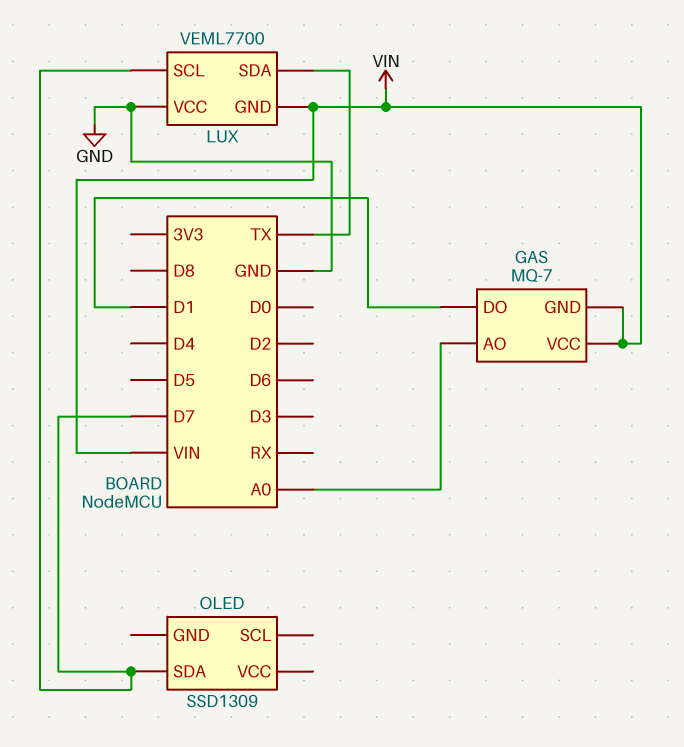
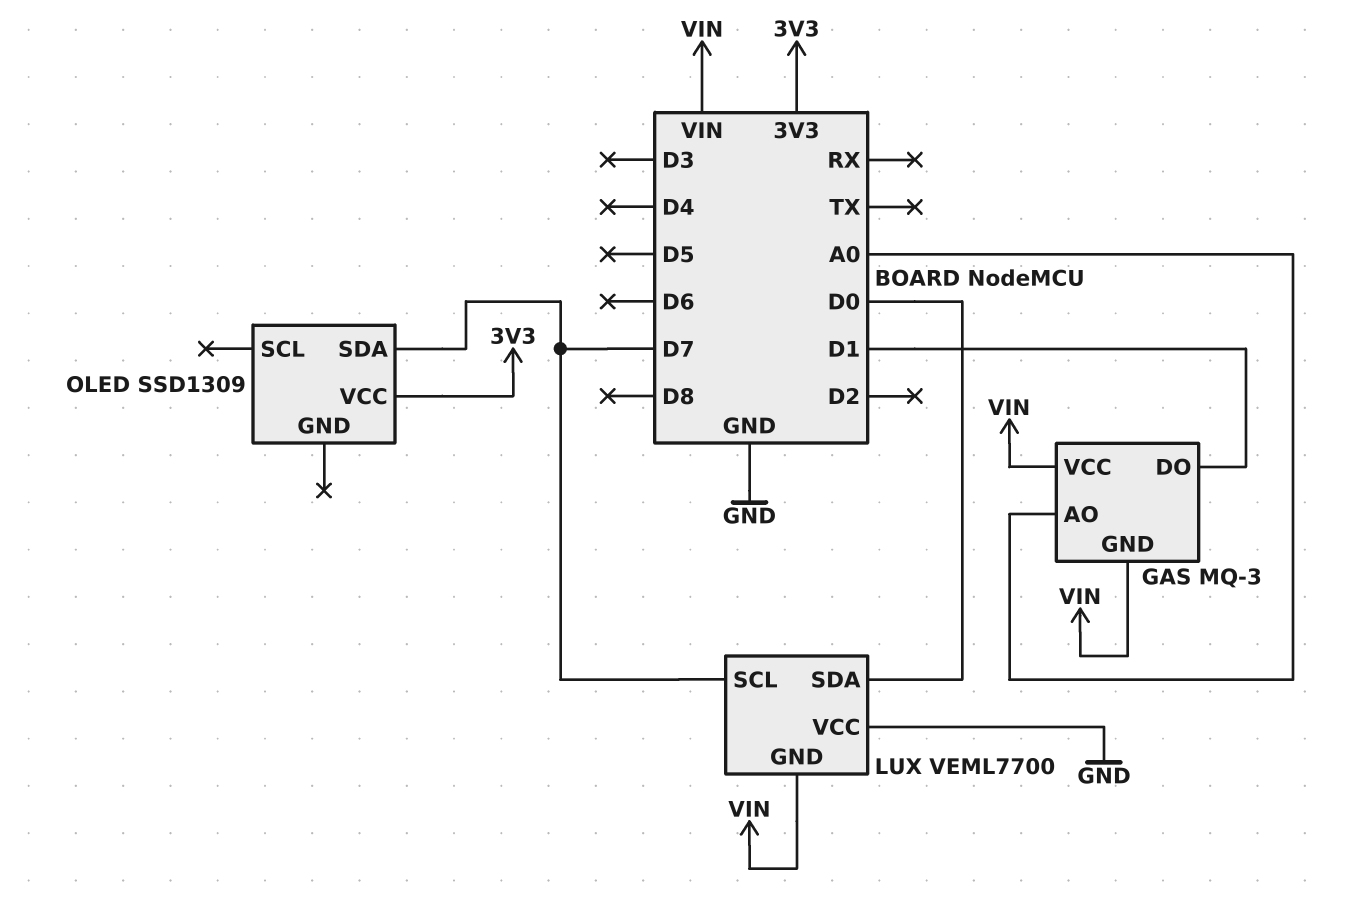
GAS: MQ-7 -> MQ-3
LUX pin SDA: TX -> D0
OLED pin VCC: none -> 3V3

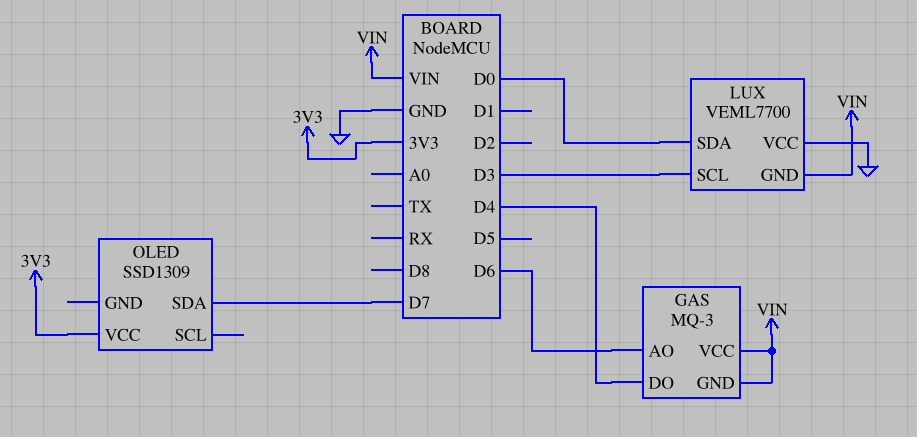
GAS pin AO: A0 -> D6
GAS pin DO: D1 -> D4
LUX pin SCL: D7 -> D3

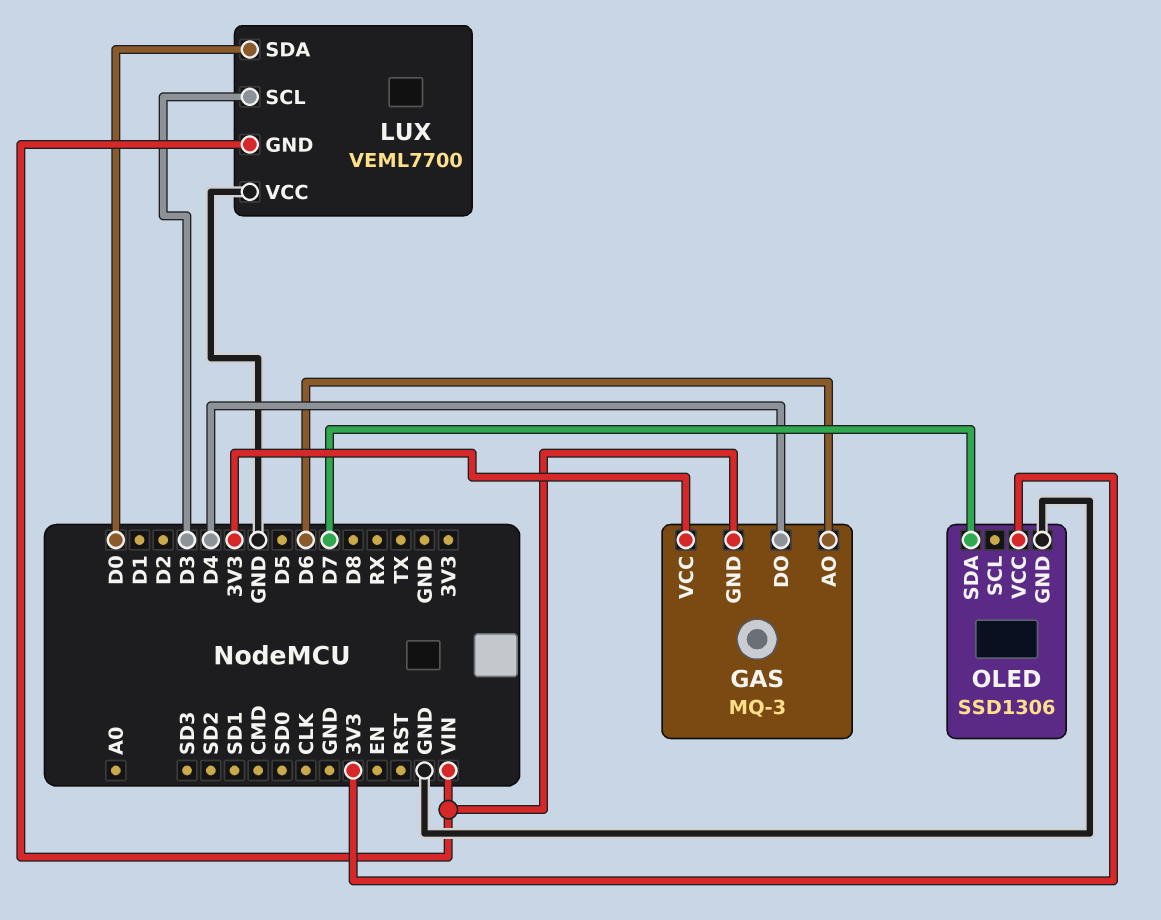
GAS pin VCC: VIN -> 3V3
OLED: SSD1309 -> SSD1306
OLED pin GND: none -> GND

